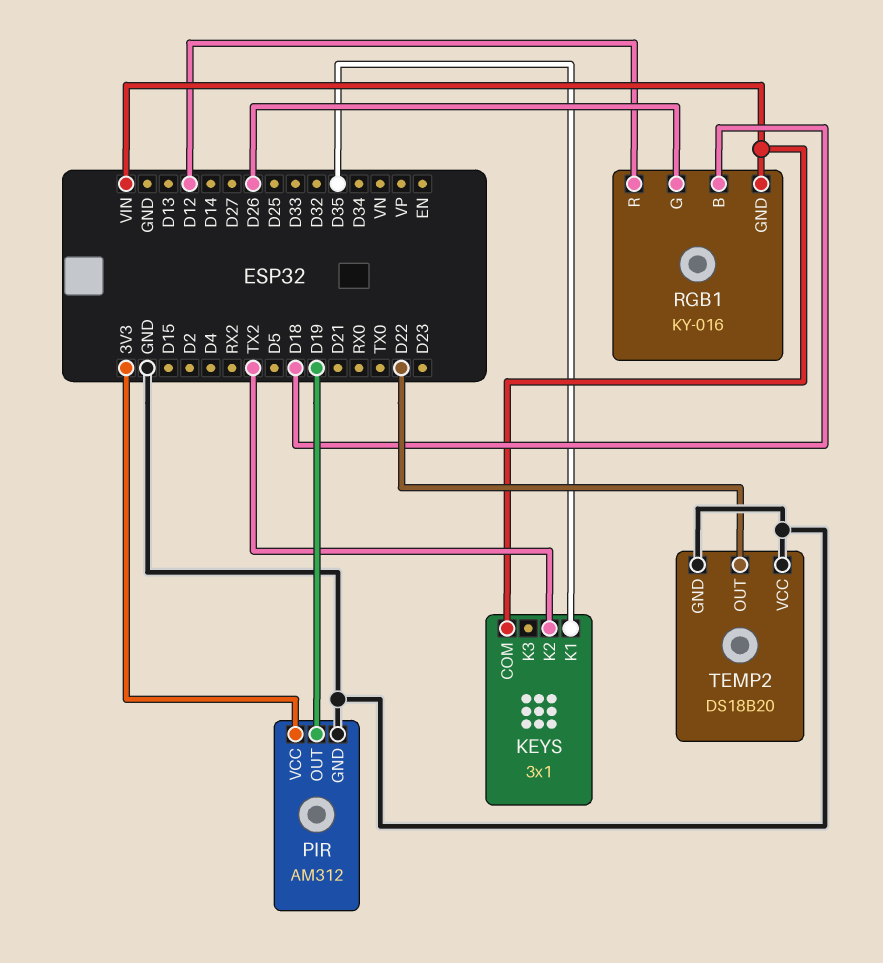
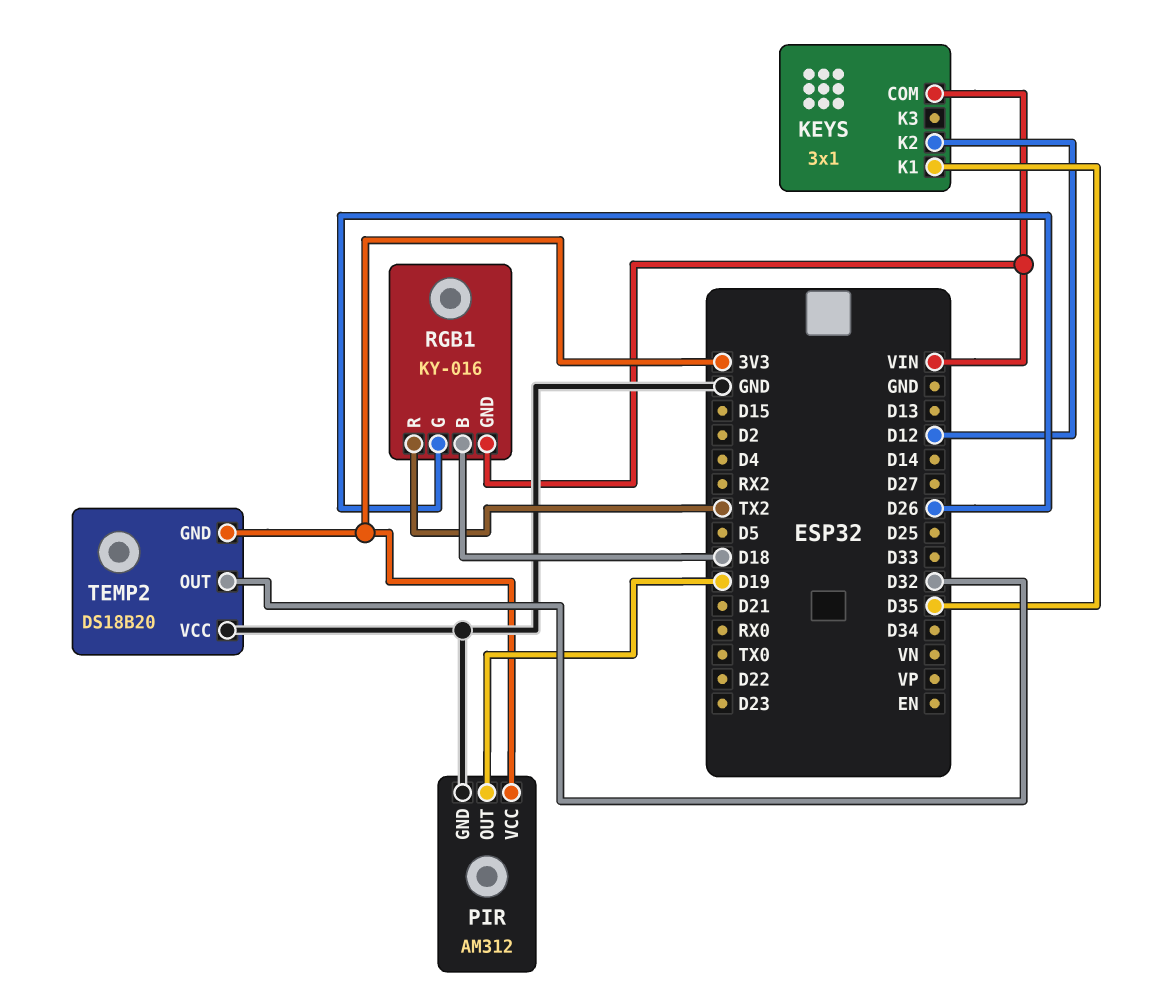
KEYS pin K2: TX2 -> D12
RGB1 pin R: D12 -> TX2
TEMP2 pin GND: GND -> 3V3
TEMP2 pin OUT: D22 -> D32

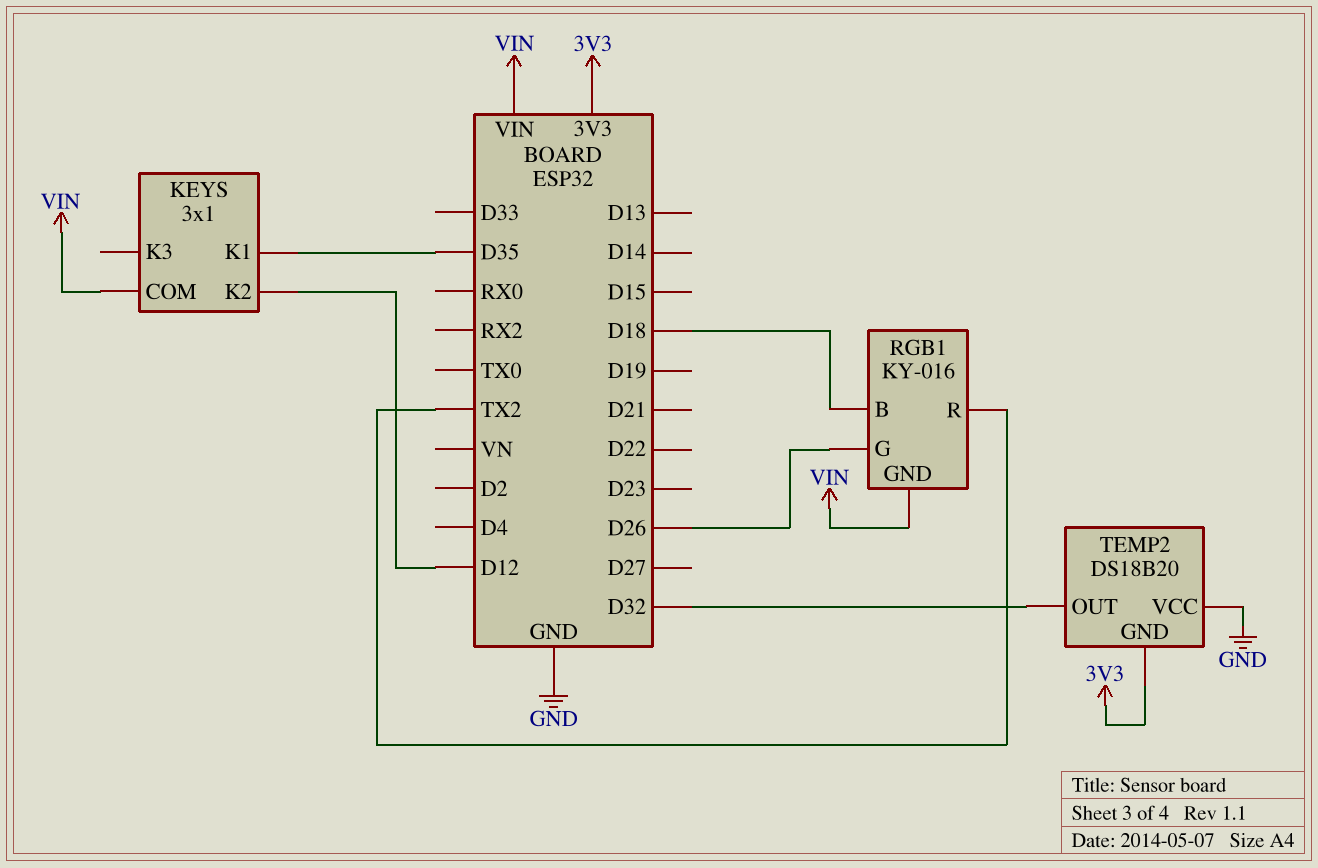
PIR: AM312 -> none
PIR pin GND: GND -> none
PIR pin OUT: D19 -> none
PIR pin VCC: 3V3 -> none

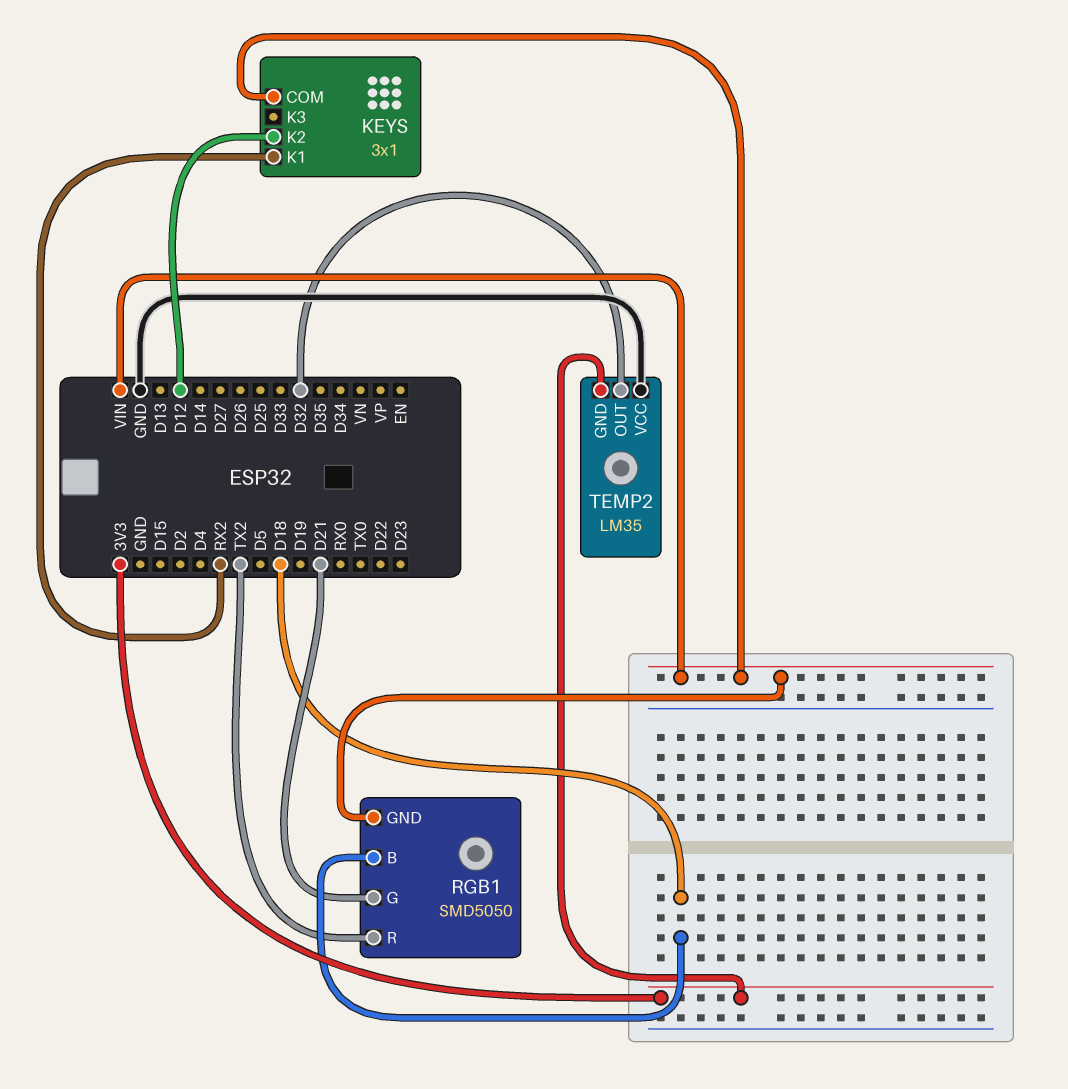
KEYS pin K1: D35 -> RX2
RGB1: KY-016 -> SMD5050
RGB1 pin G: D26 -> D21
TEMP2: DS18B20 -> LM35

